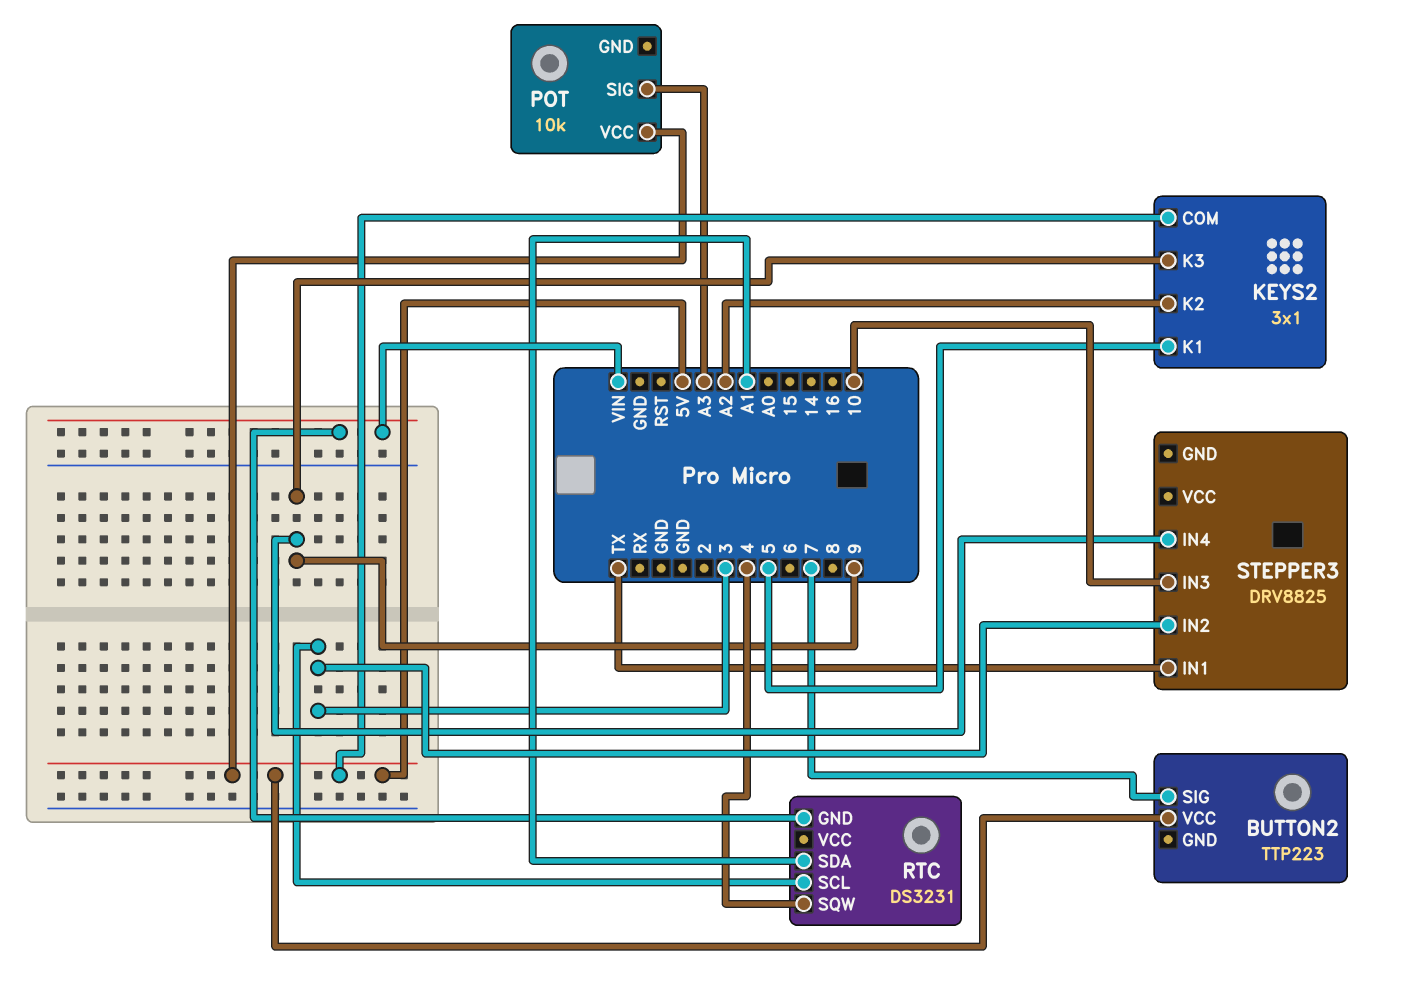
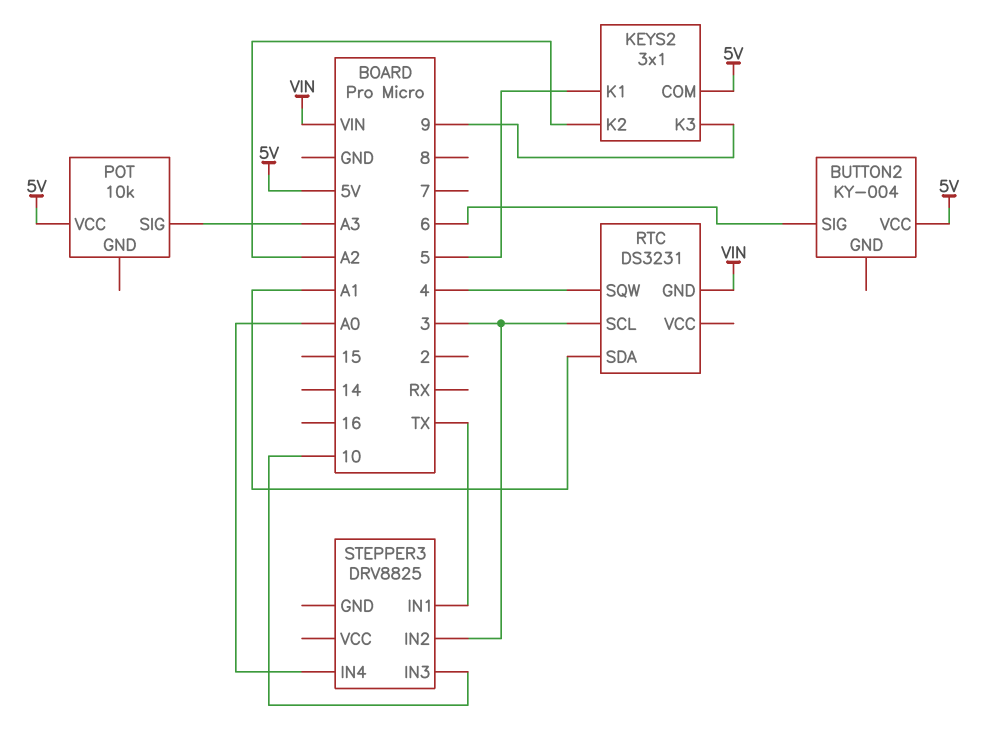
BUTTON2: TTP223 -> KY-004
BUTTON2 pin SIG: 7 -> 6
STEPPER3 pin IN4: 9 -> A0

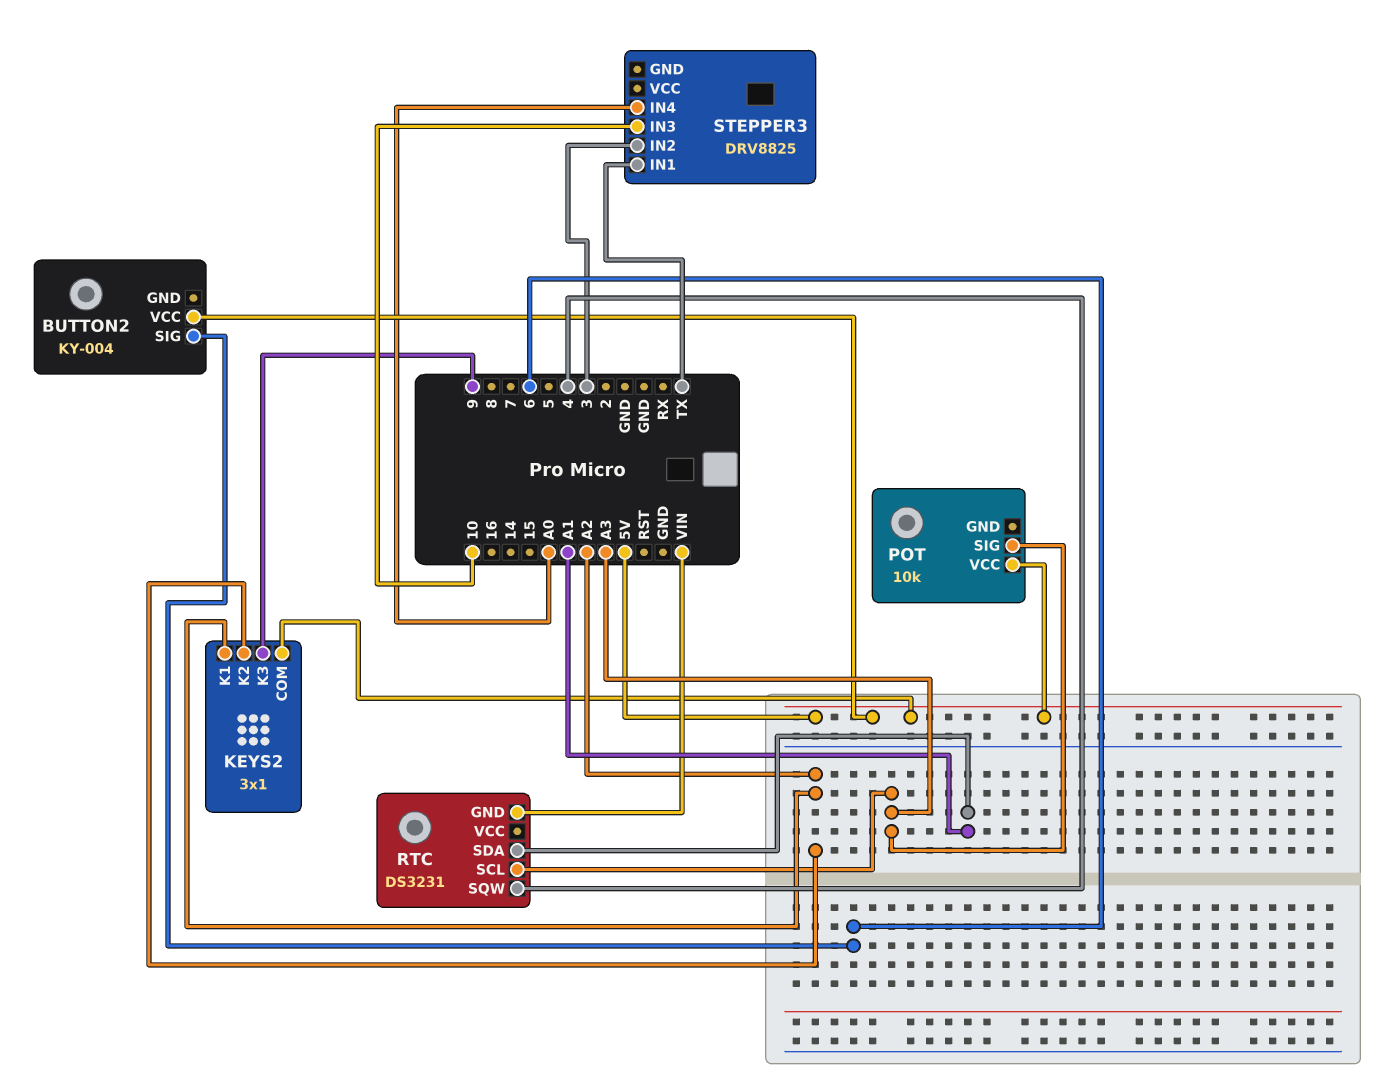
KEYS2 pin K1: 5 -> A2
RTC pin SCL: 3 -> A3

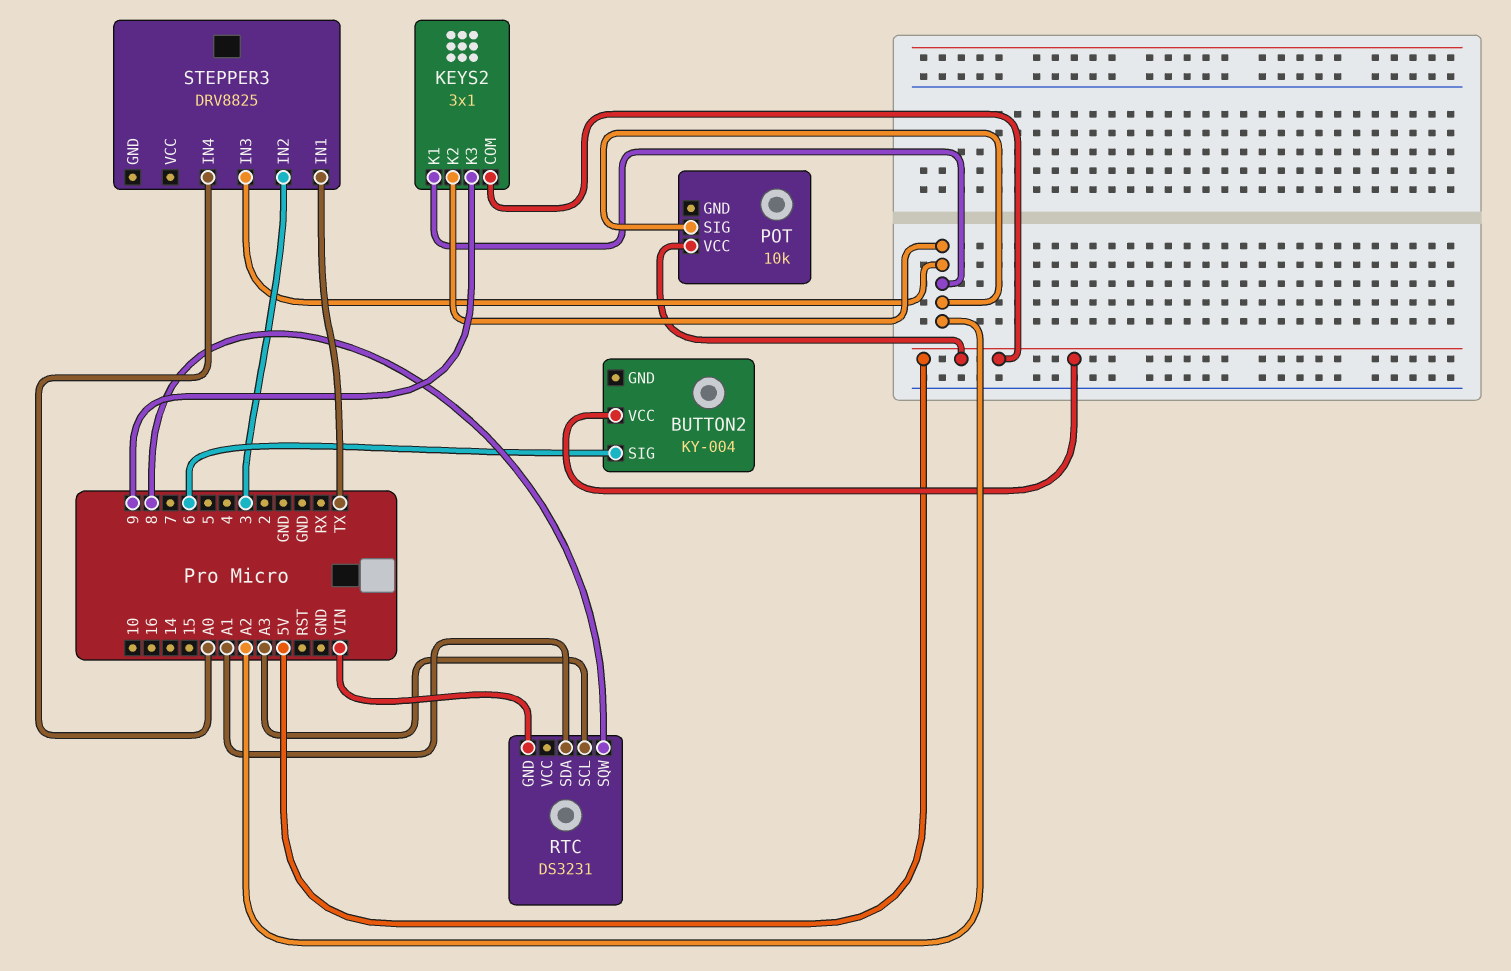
POT pin SIG: A3 -> A2
RTC pin SQW: 4 -> 8
STEPPER3 pin IN3: 10 -> A2

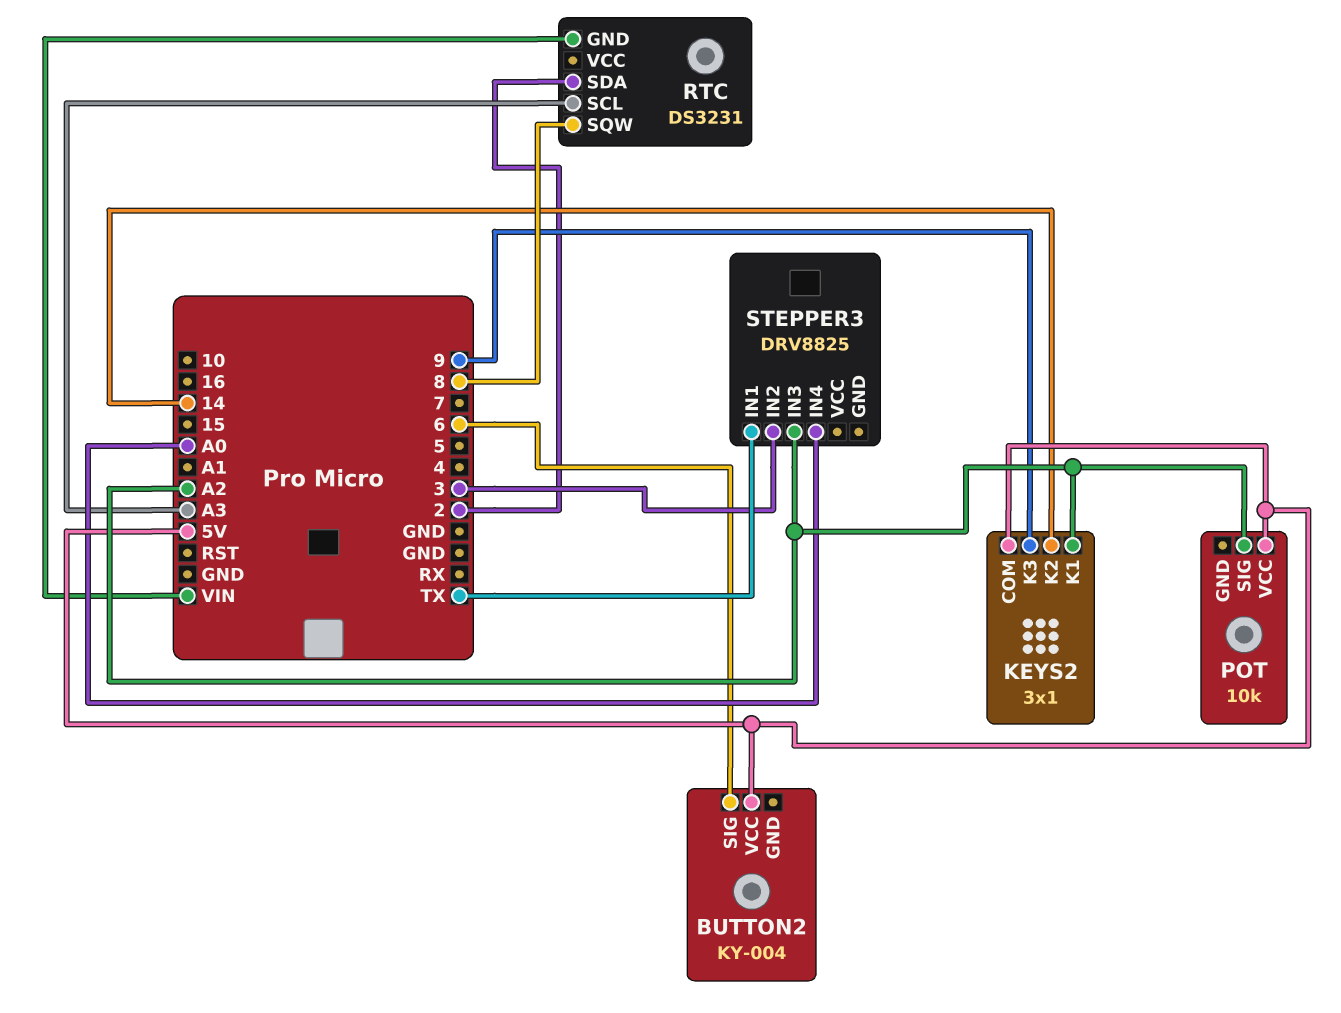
KEYS2 pin K2: A2 -> 14
RTC pin SDA: A1 -> 2

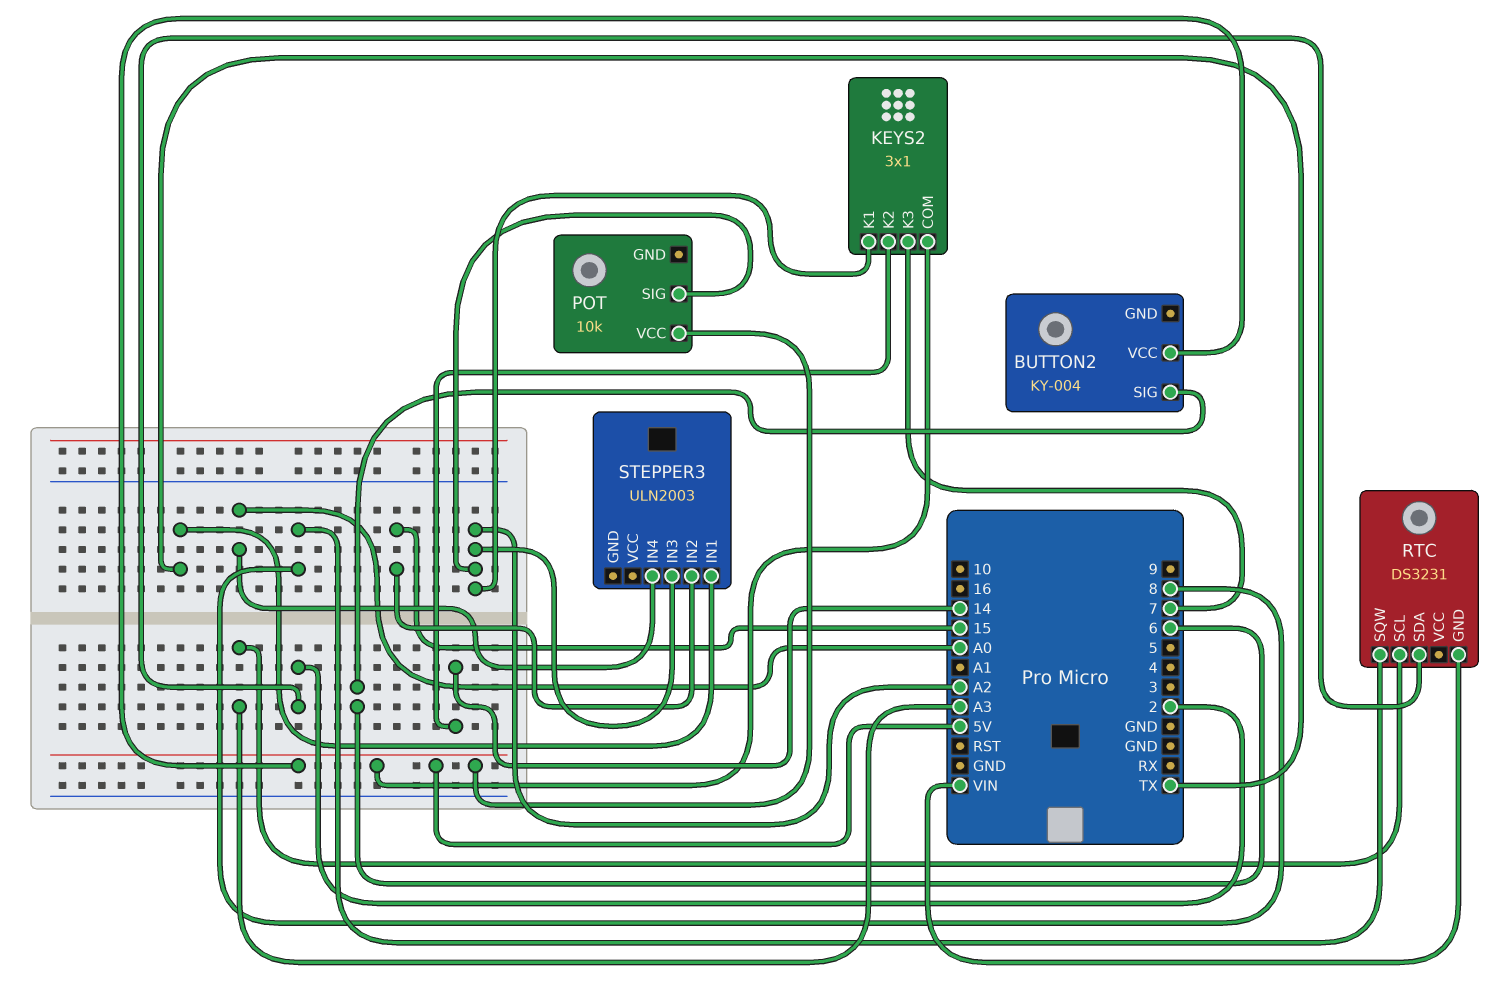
KEYS2 pin K3: 9 -> 7
STEPPER3: DRV8825 -> ULN2003
STEPPER3 pin IN2: 3 -> 15

